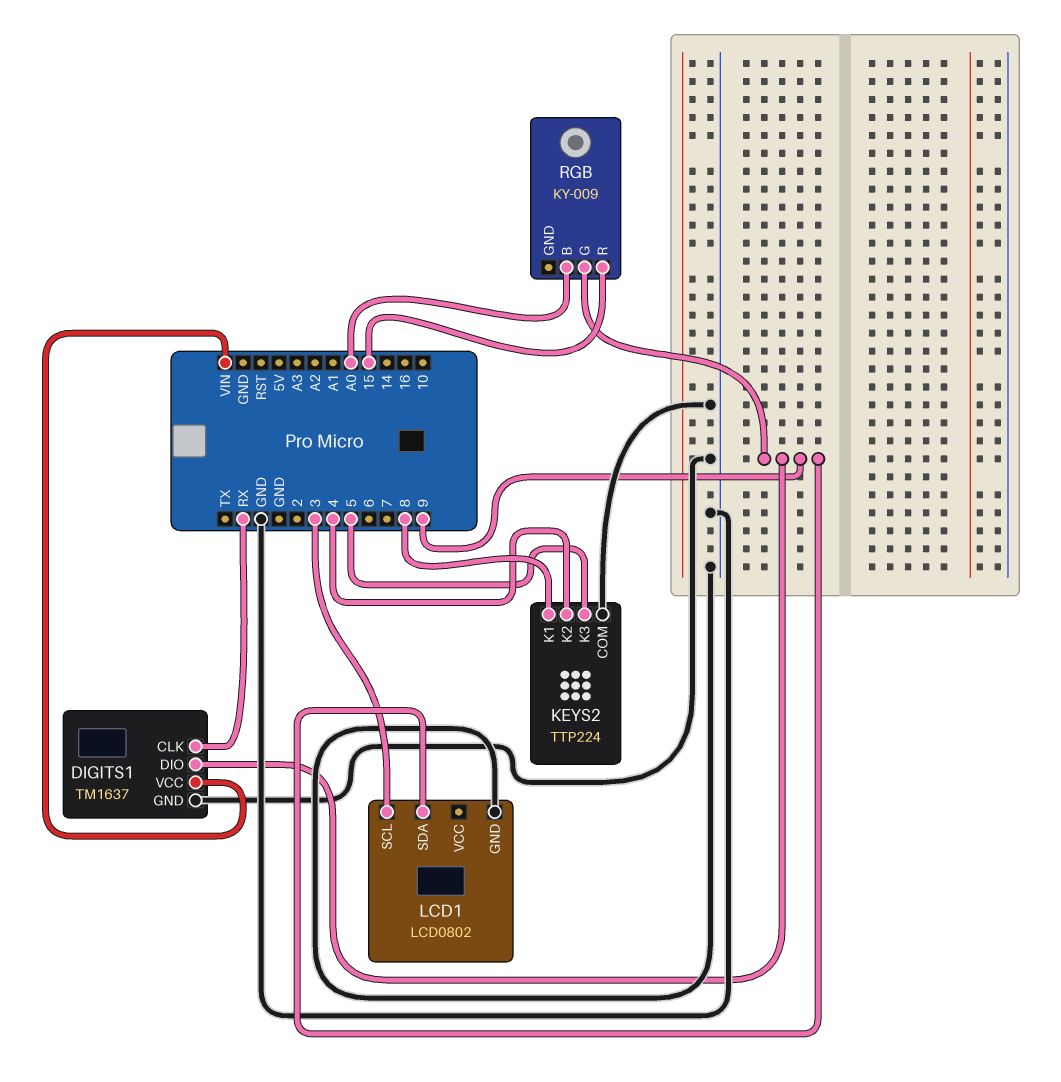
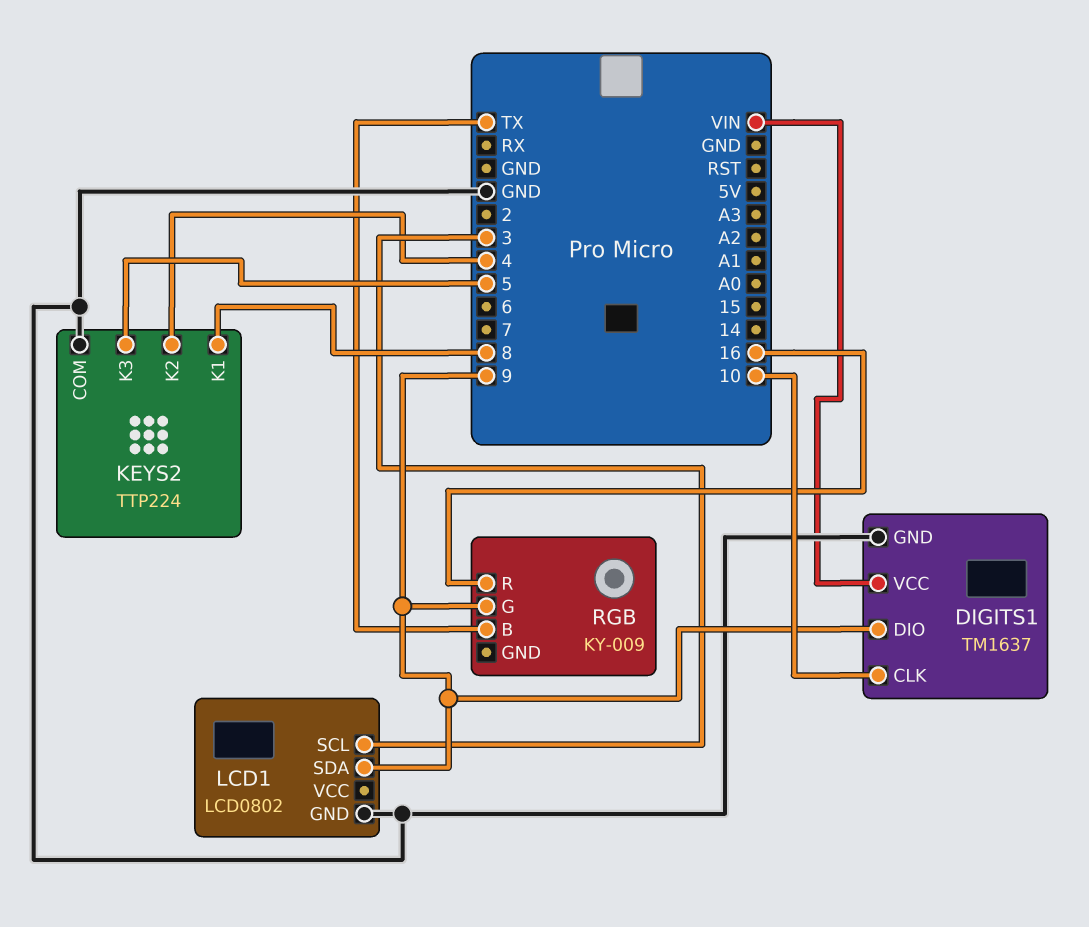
DIGITS1 pin CLK: RX -> 10
RGB pin B: A0 -> TX
RGB pin R: 15 -> 16

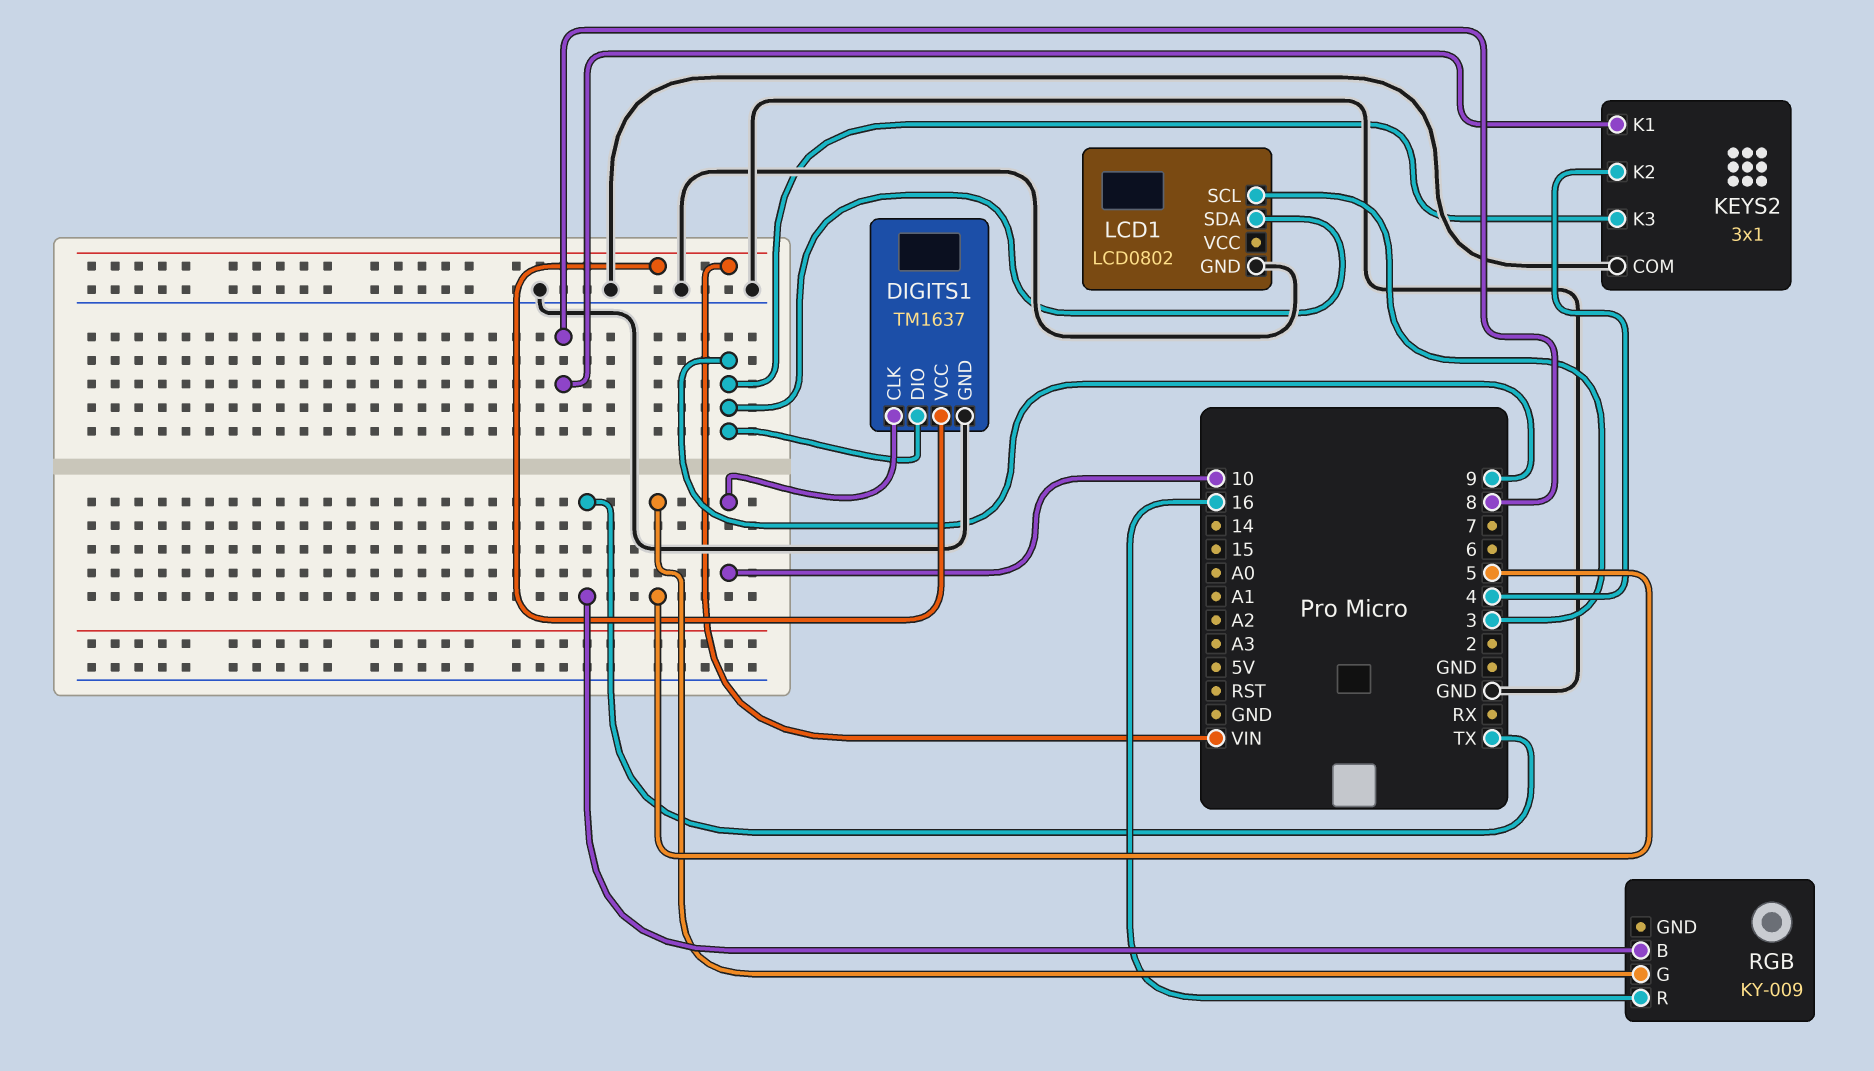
KEYS2: TTP224 -> 3x1
KEYS2 pin K3: 5 -> 9
RGB pin G: 9 -> 5

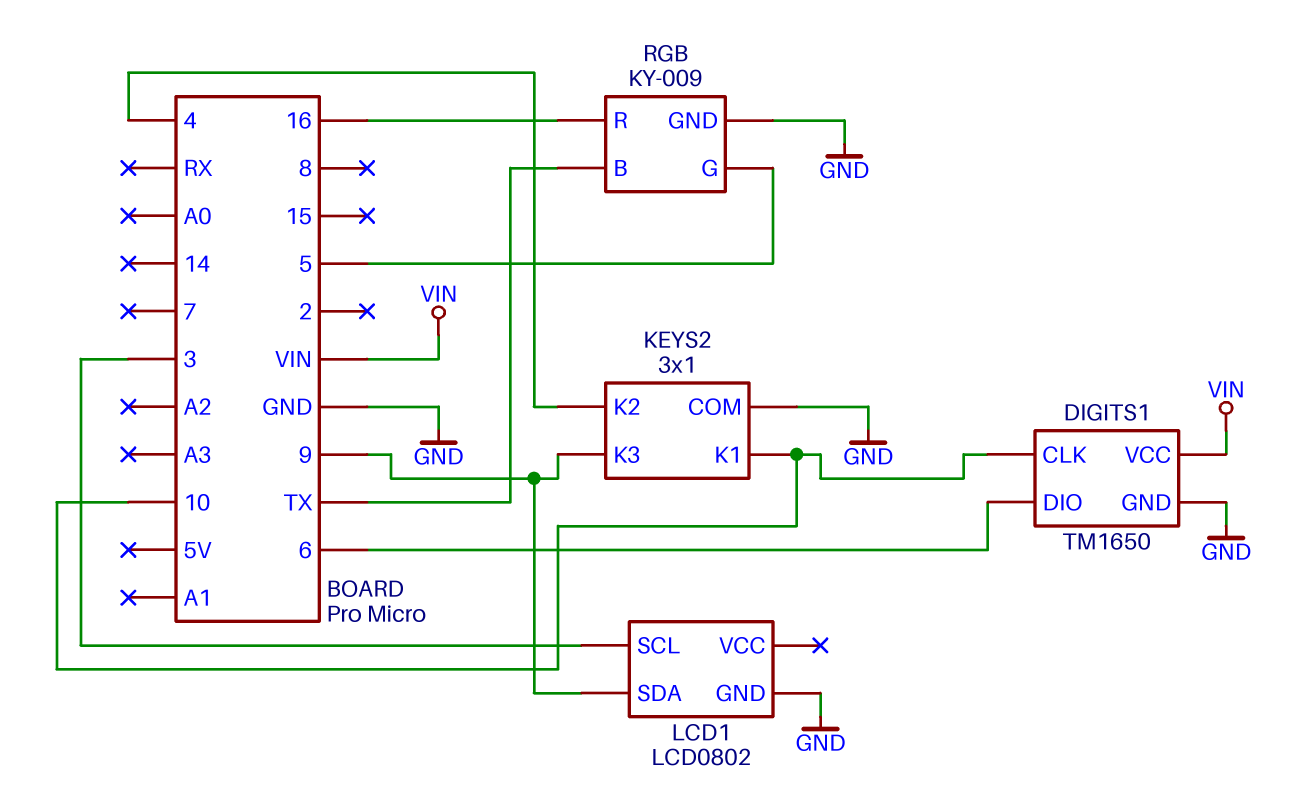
DIGITS1: TM1637 -> TM1650
DIGITS1 pin DIO: 9 -> 6
KEYS2 pin K1: 8 -> 10
RGB pin GND: none -> GND

